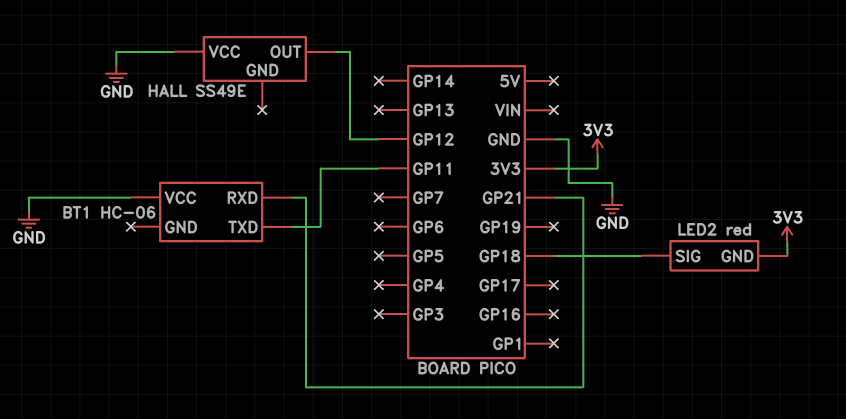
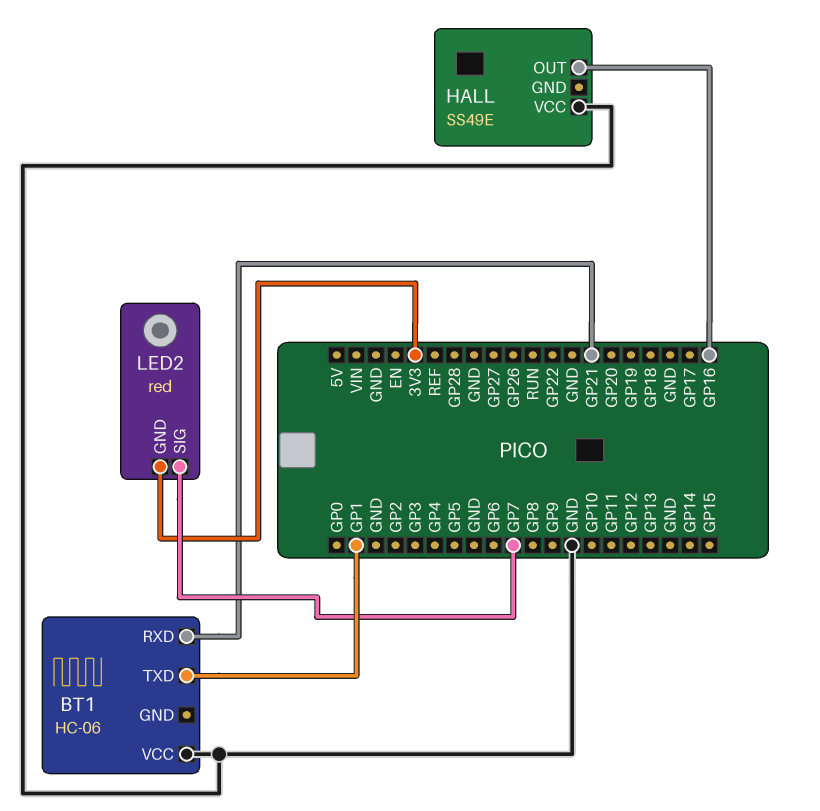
BT1 pin TXD: GP11 -> GP1
HALL pin OUT: GP12 -> GP16
LED2 pin SIG: GP18 -> GP7

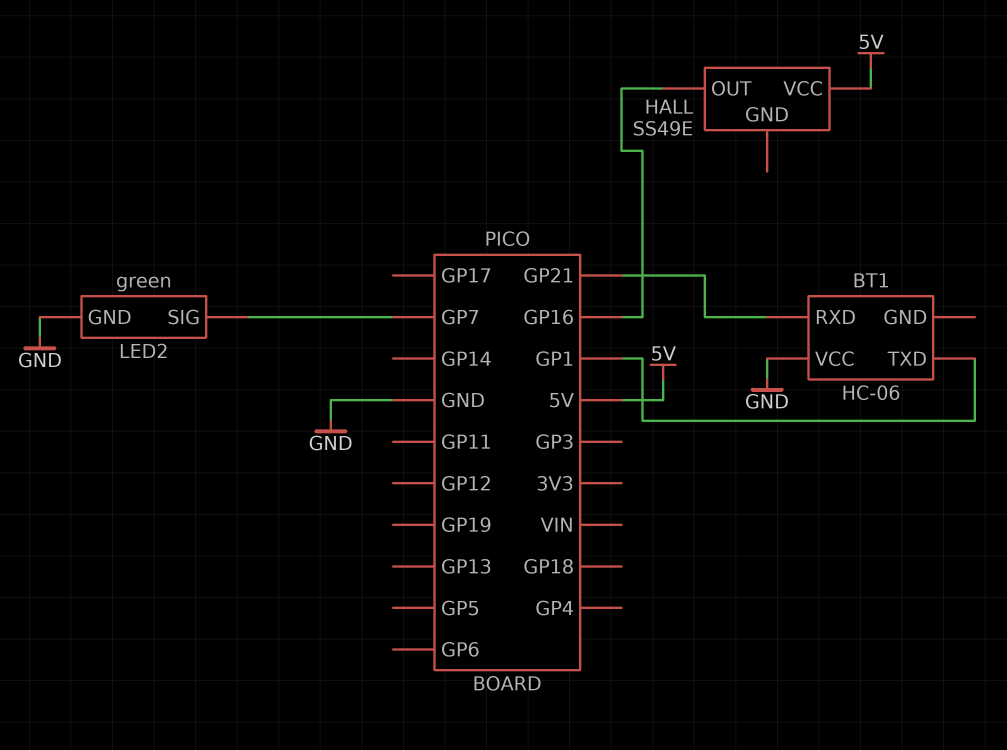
HALL pin VCC: GND -> 5V
LED2: red -> green
LED2 pin GND: 3V3 -> GND

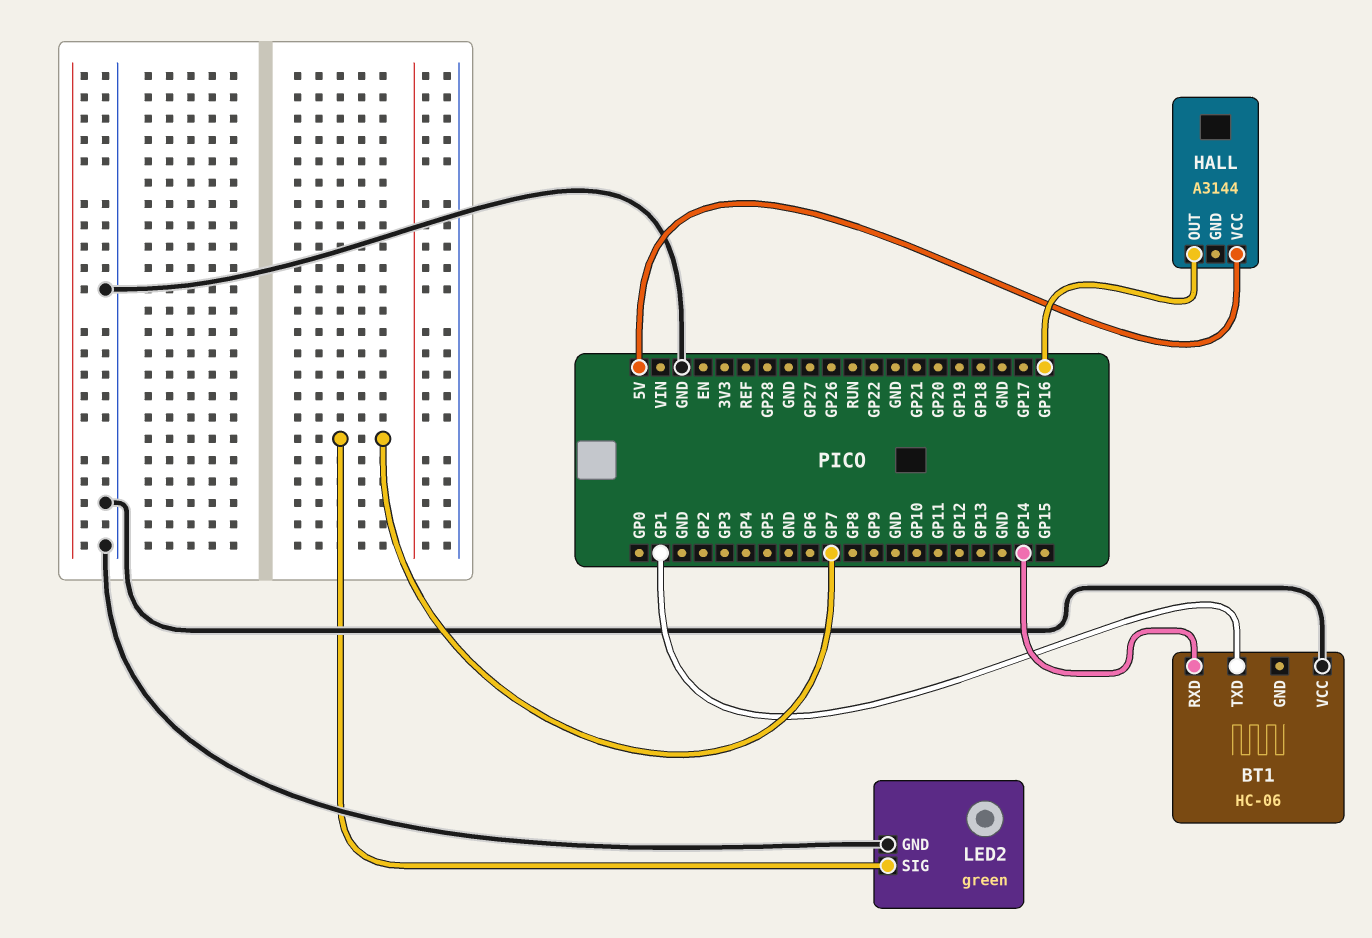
BT1 pin RXD: GP21 -> GP14
HALL: SS49E -> A3144

